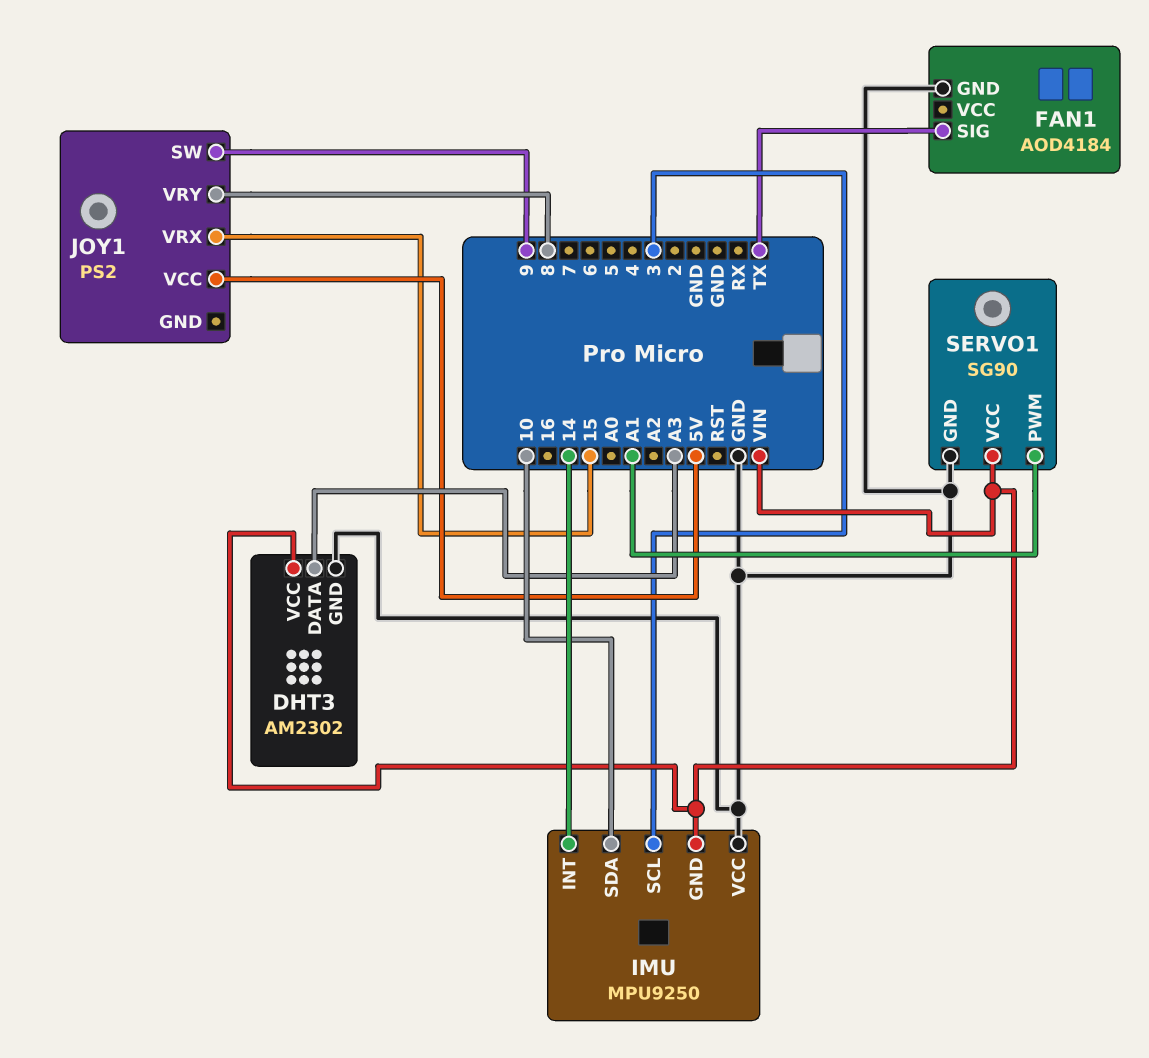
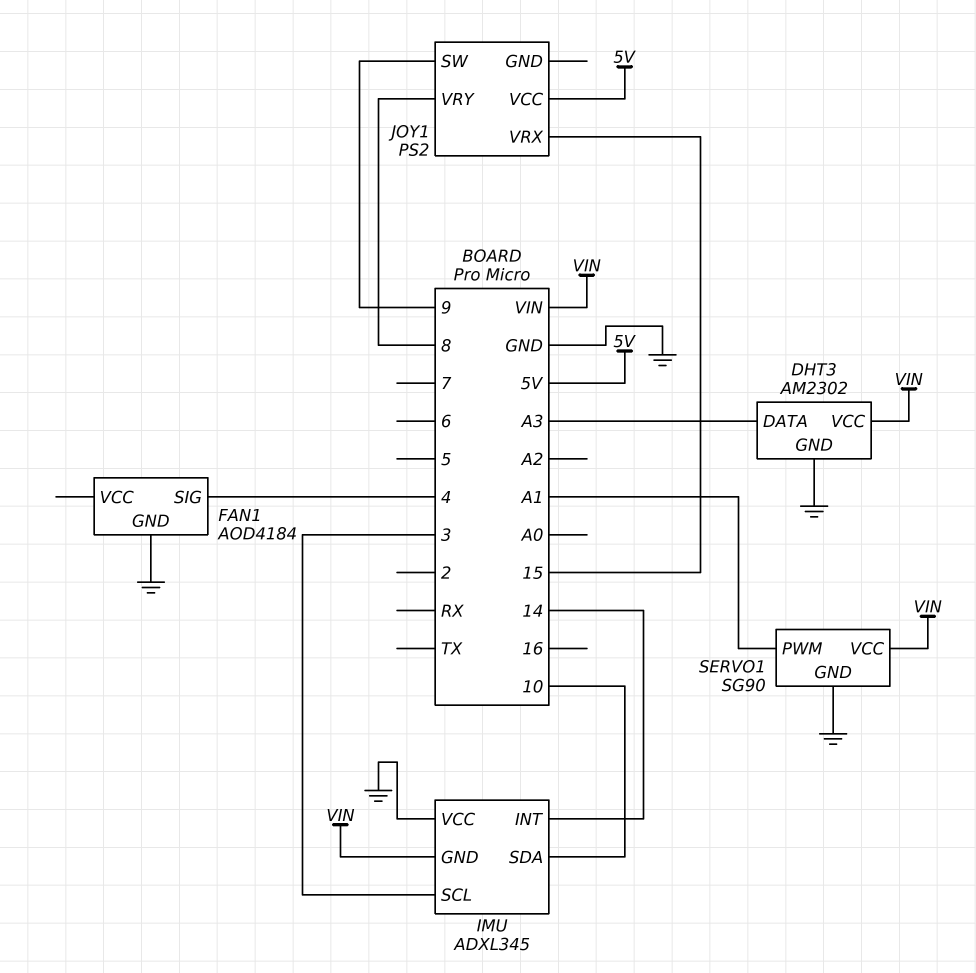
FAN1 pin SIG: TX -> 4
IMU: MPU9250 -> ADXL345

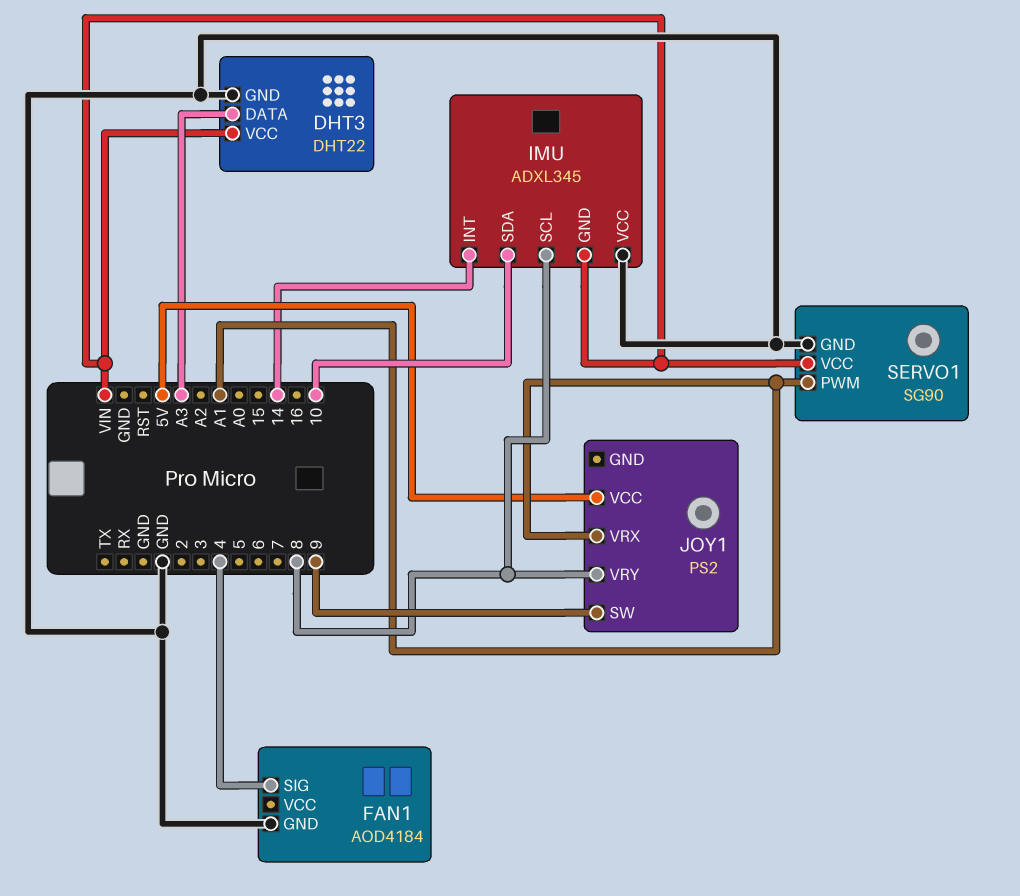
DHT3: AM2302 -> DHT22
IMU pin SCL: 3 -> 8
JOY1 pin VRX: 15 -> A1

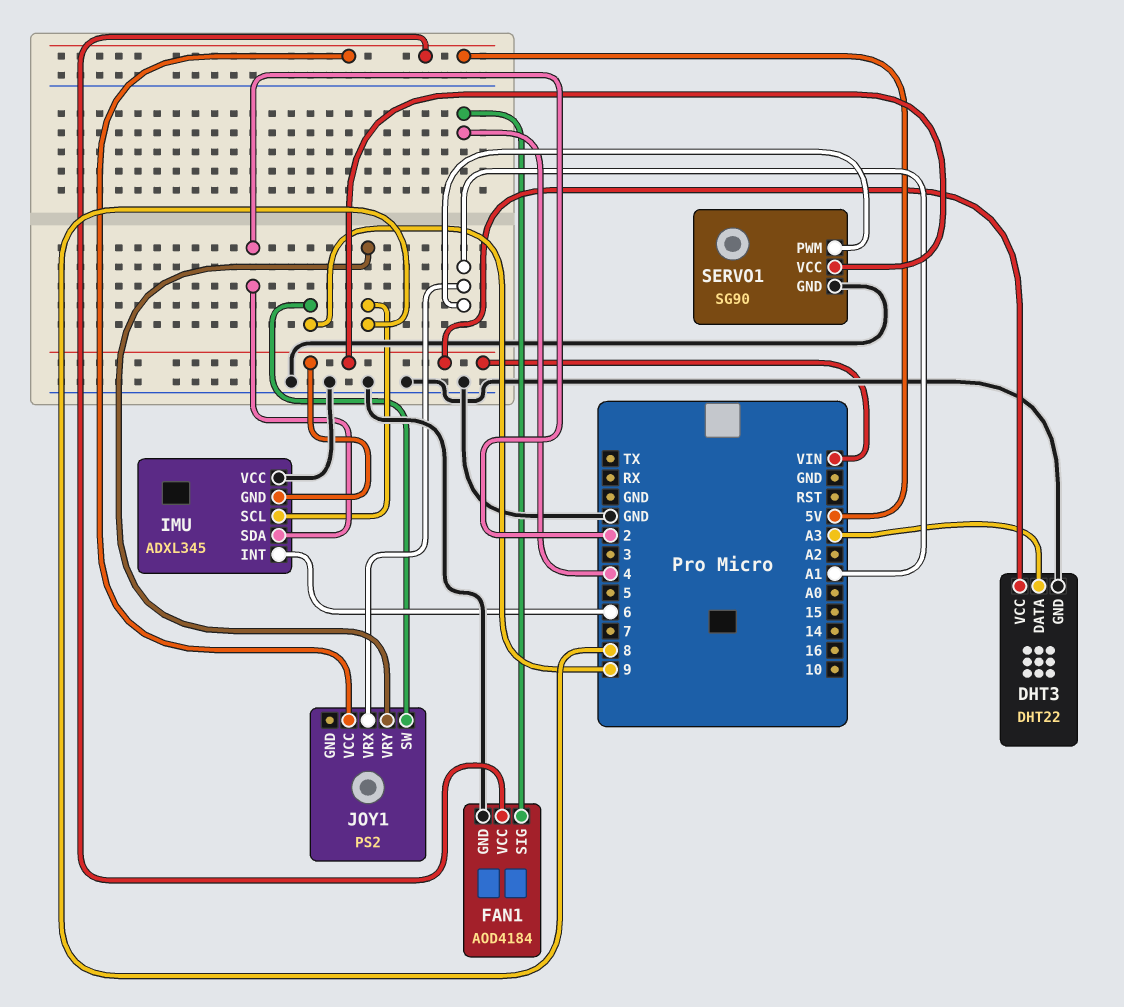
FAN1 pin VCC: none -> 5V
IMU pin INT: 14 -> 6
IMU pin SDA: 10 -> 2

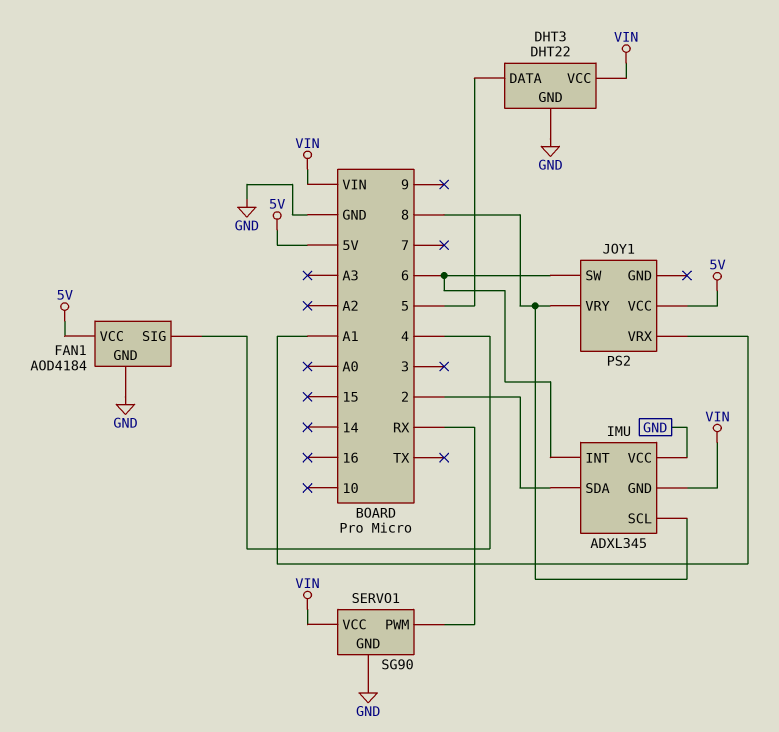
DHT3 pin DATA: A3 -> 5
JOY1 pin SW: 9 -> 6
SERVO1 pin PWM: A1 -> RX

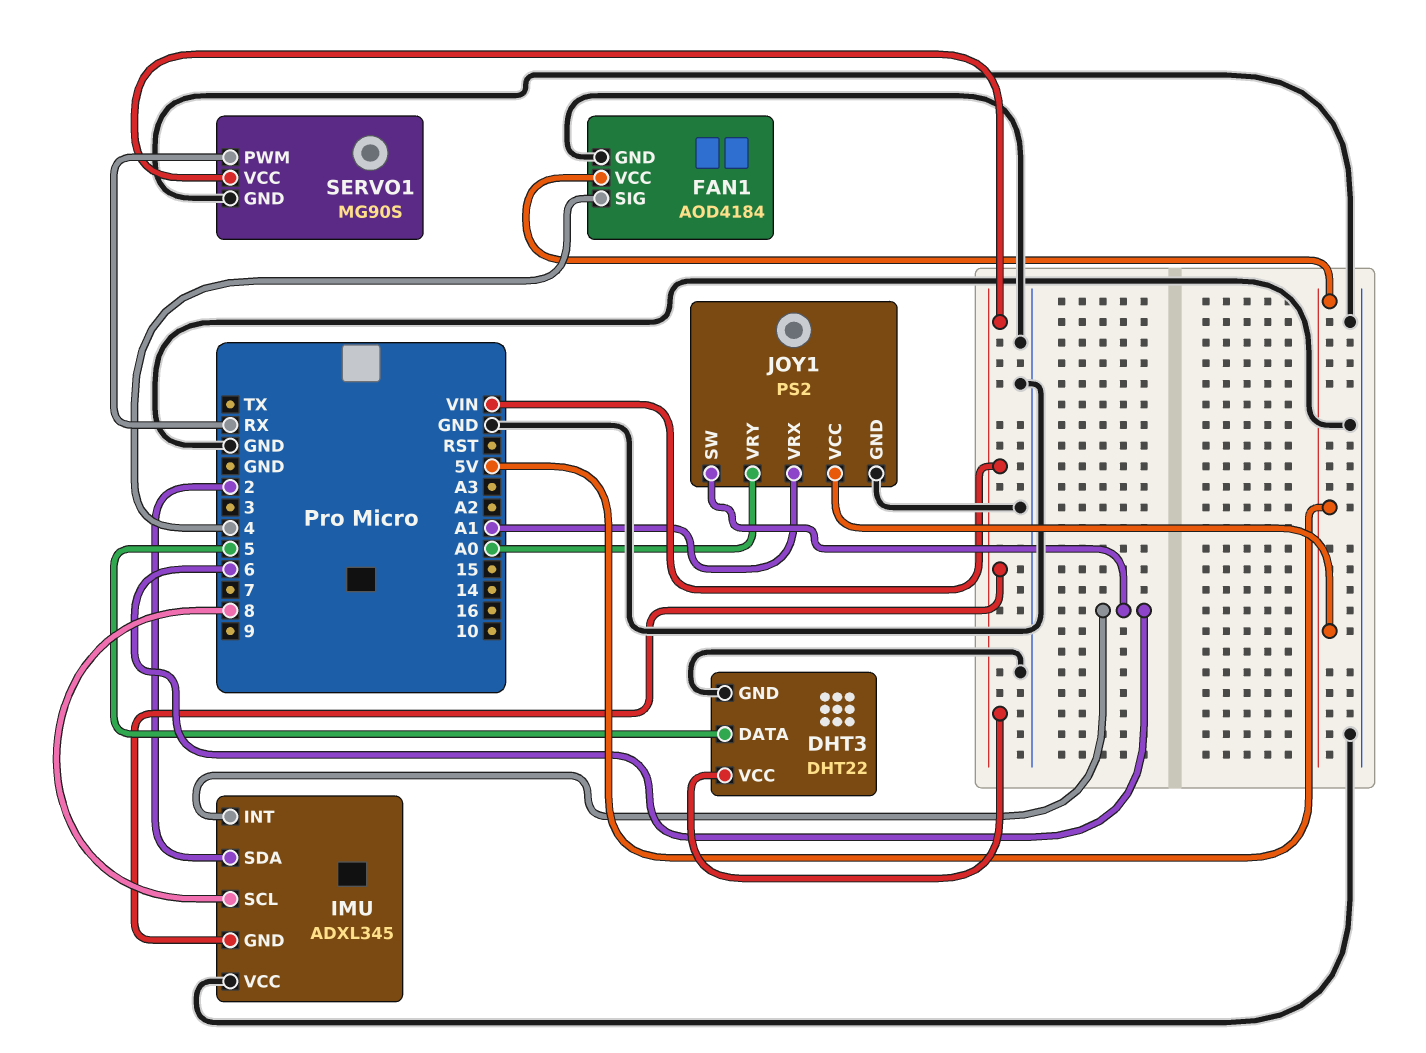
JOY1 pin GND: none -> GND
JOY1 pin VRY: 8 -> A0
SERVO1: SG90 -> MG90S

